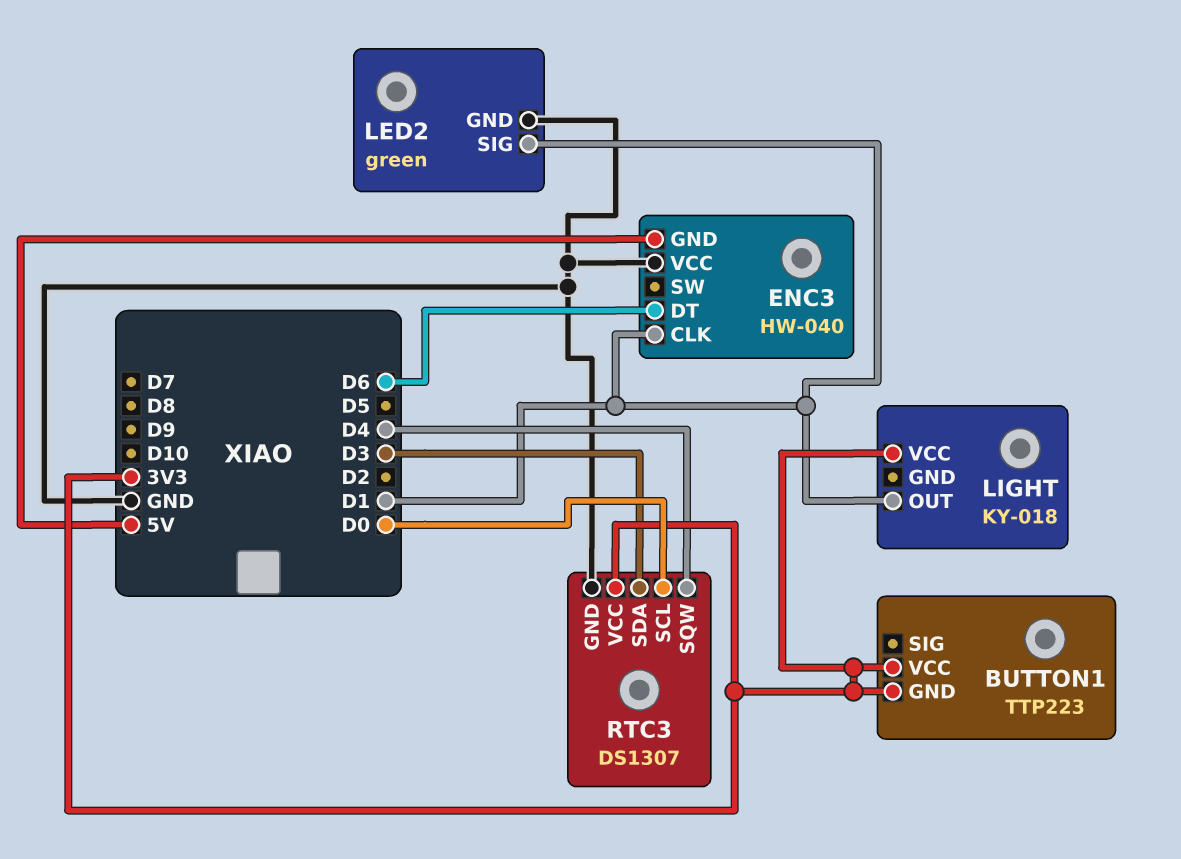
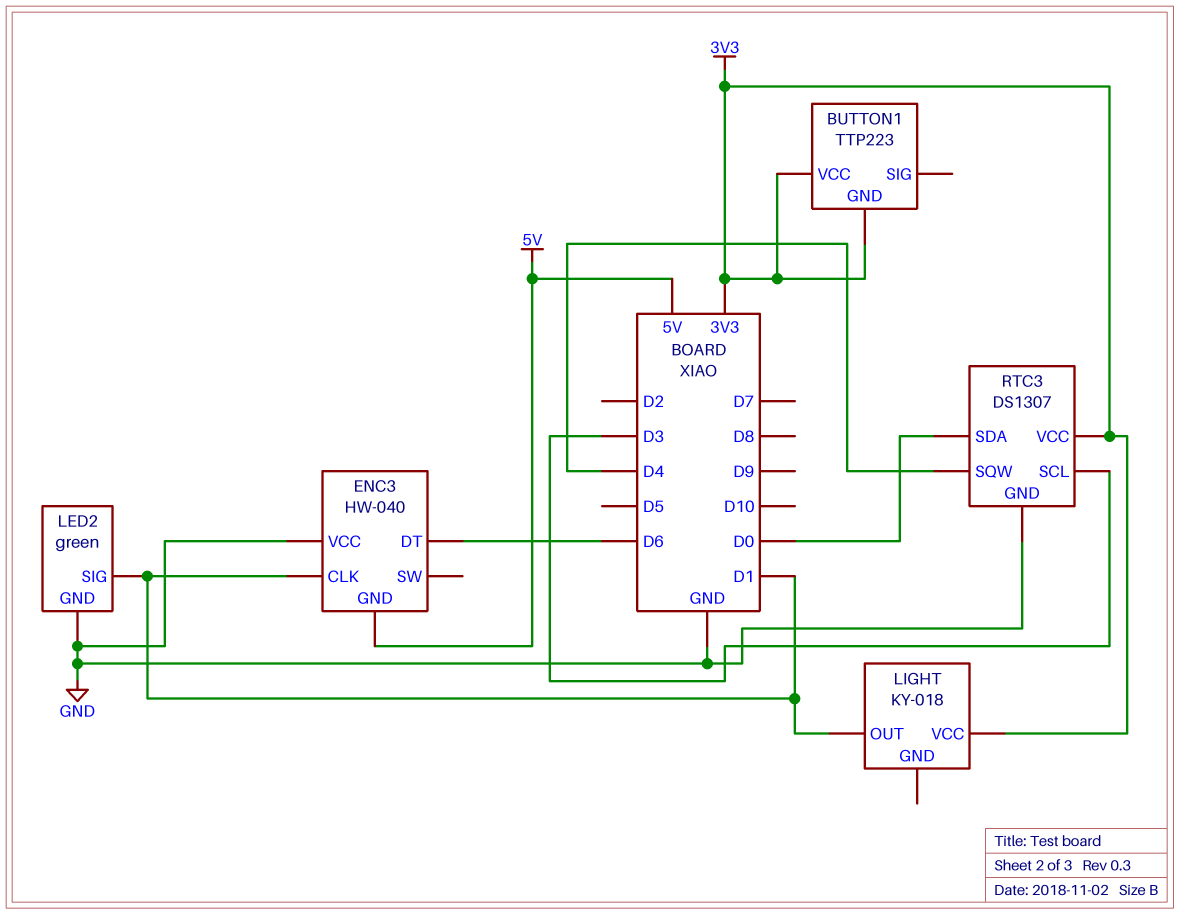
RTC3 pin SCL: D0 -> D3
RTC3 pin SDA: D3 -> D0

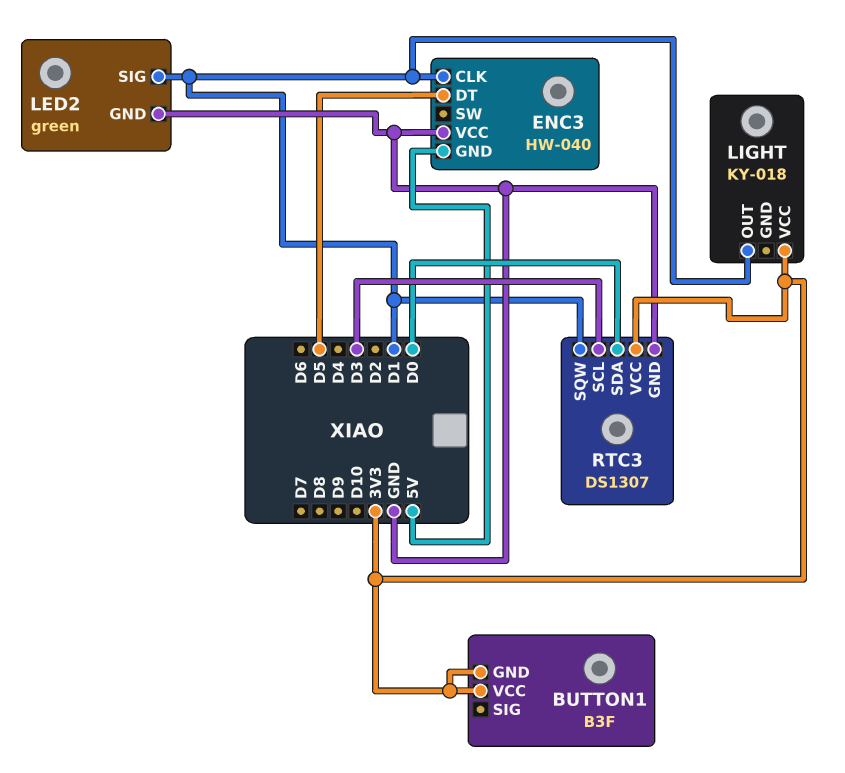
BUTTON1: TTP223 -> B3F
ENC3 pin DT: D6 -> D5
RTC3 pin SQW: D4 -> D1

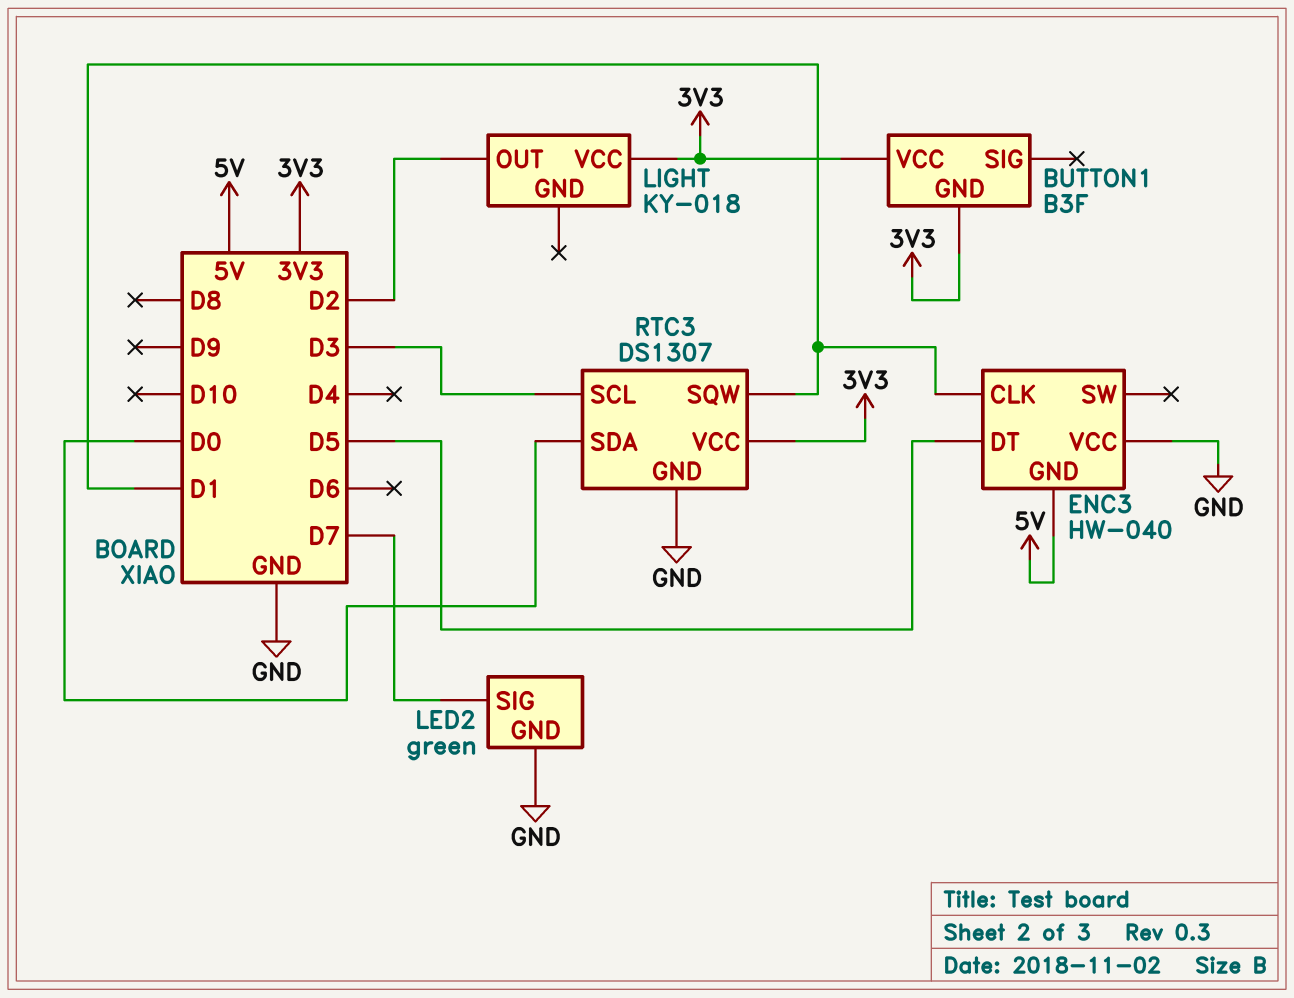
LED2 pin SIG: D1 -> D7
LIGHT pin OUT: D1 -> D2

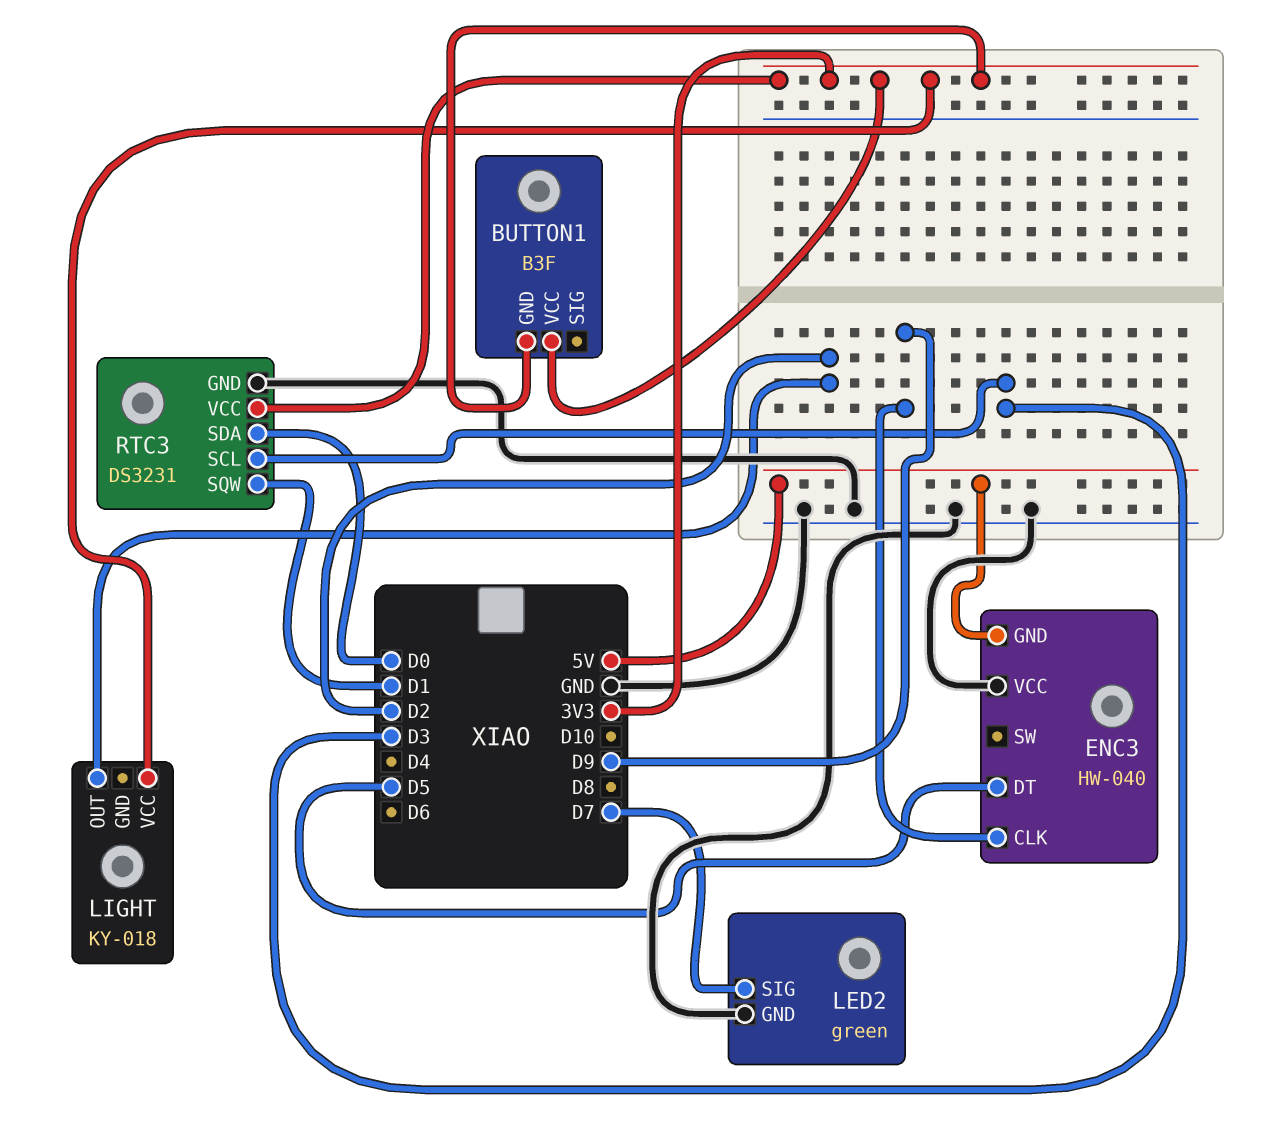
ENC3 pin CLK: D1 -> D9
RTC3: DS1307 -> DS3231

